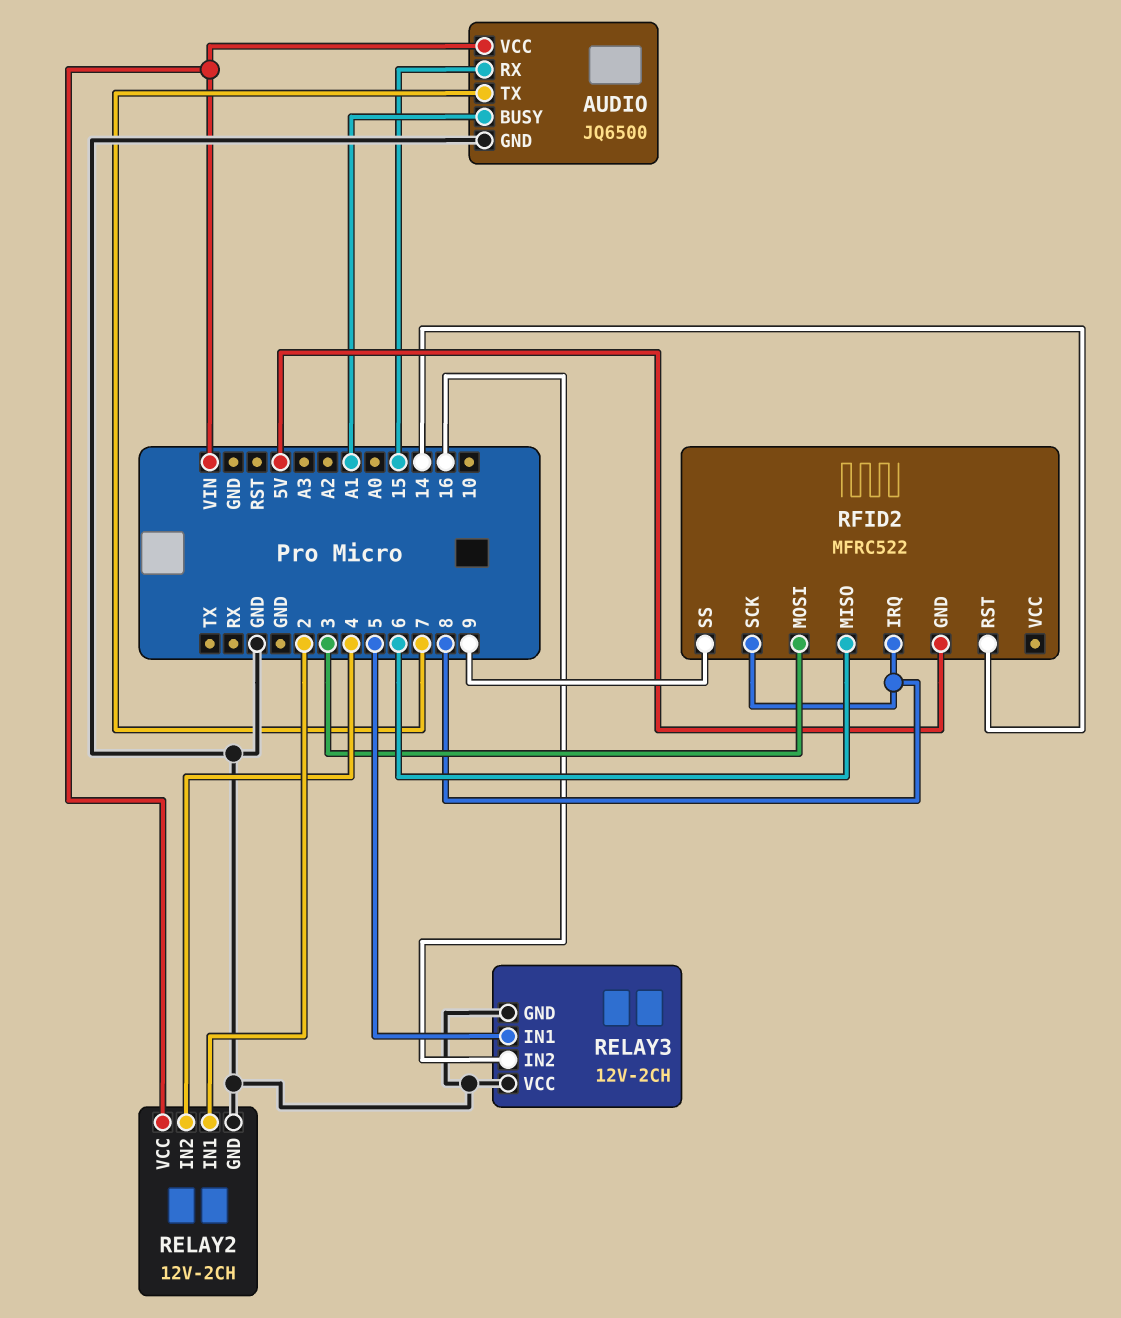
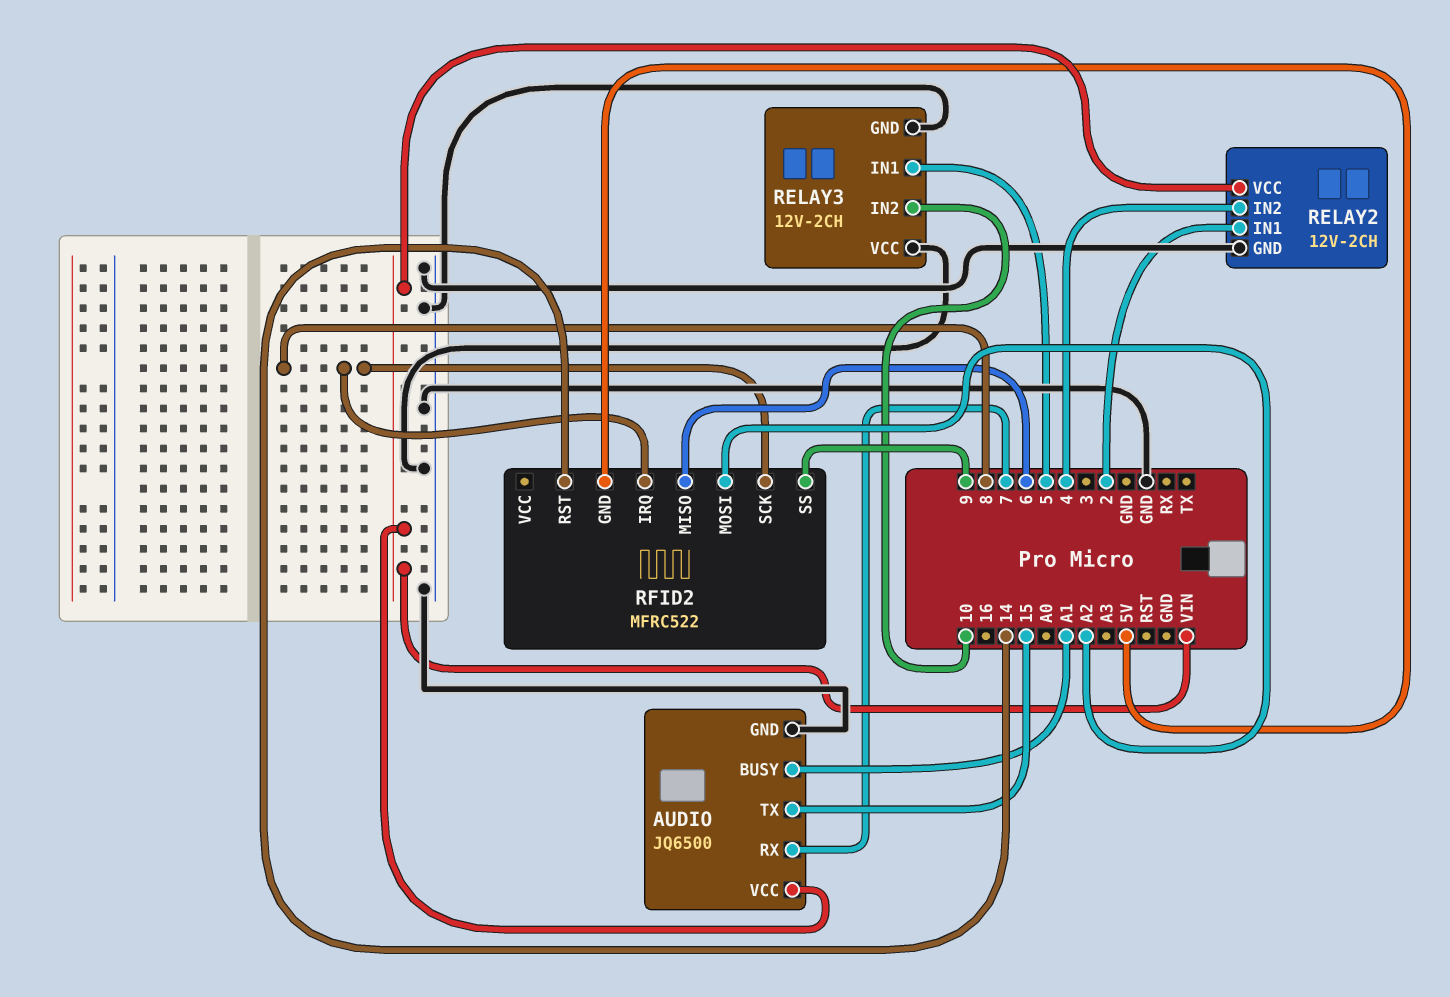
AUDIO pin RX: 15 -> 7
AUDIO pin TX: 7 -> 15
RELAY3 pin IN2: 16 -> 10
RFID2 pin MOSI: 3 -> A2

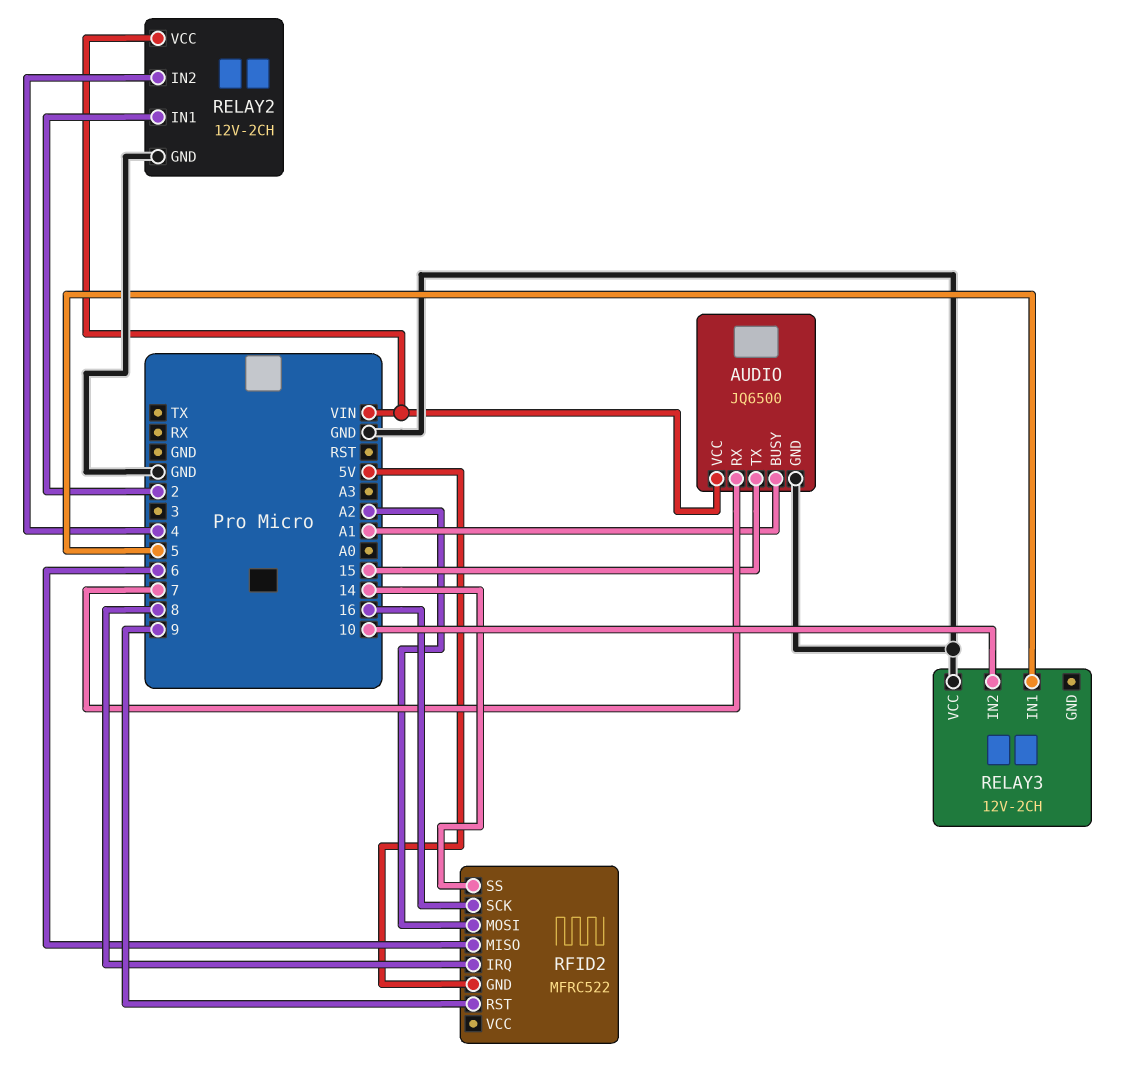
RELAY3 pin GND: GND -> none
RFID2 pin RST: 14 -> 9
RFID2 pin SCK: 8 -> 16
RFID2 pin SS: 9 -> 14

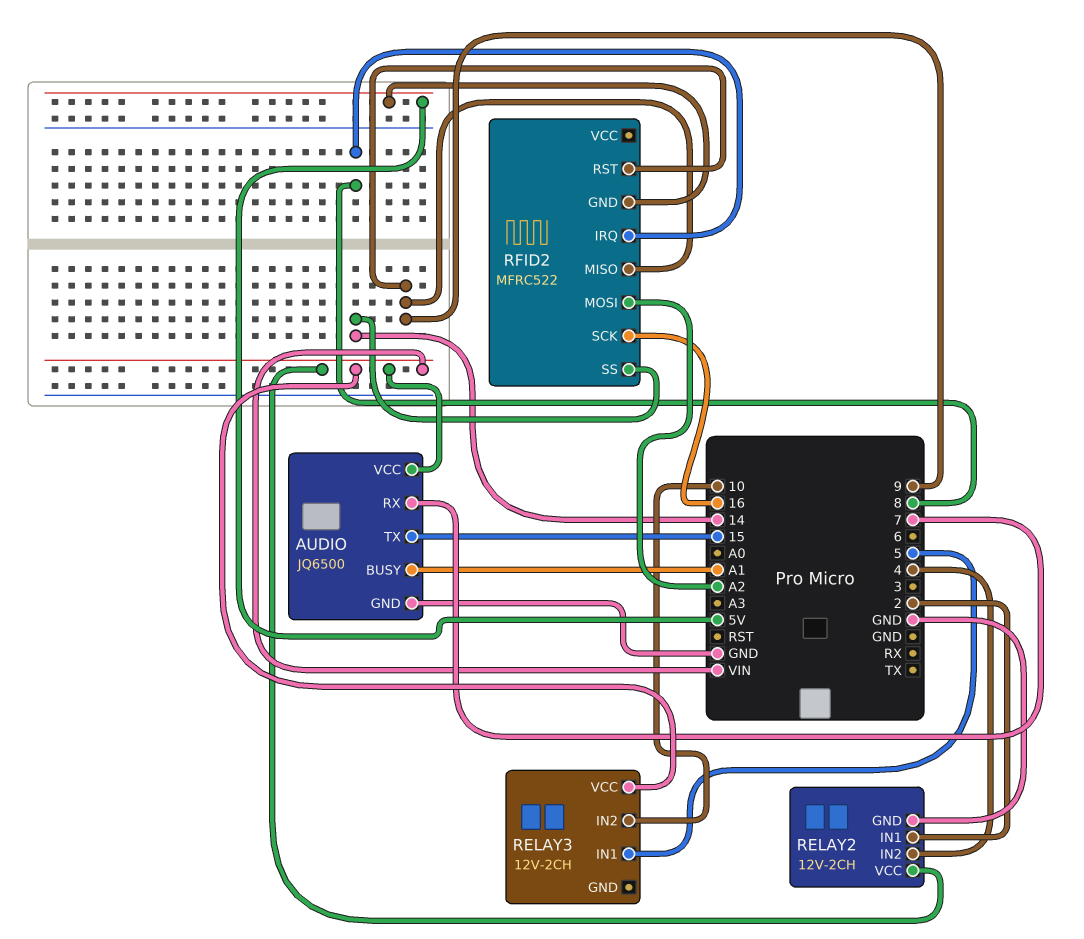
RELAY3 pin VCC: GND -> VIN
RFID2 pin MISO: 6 -> 9

